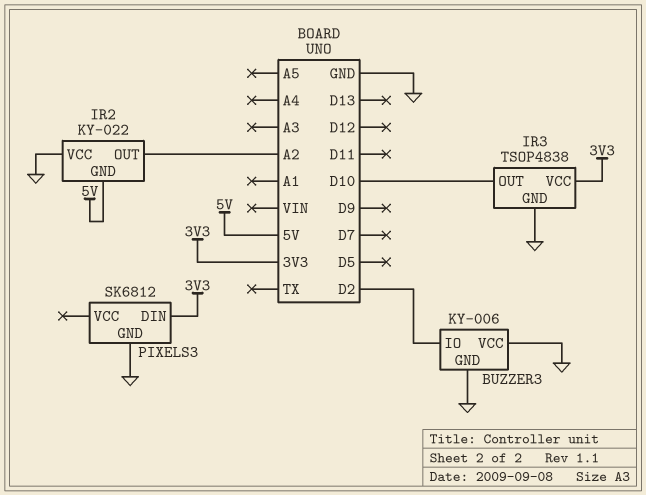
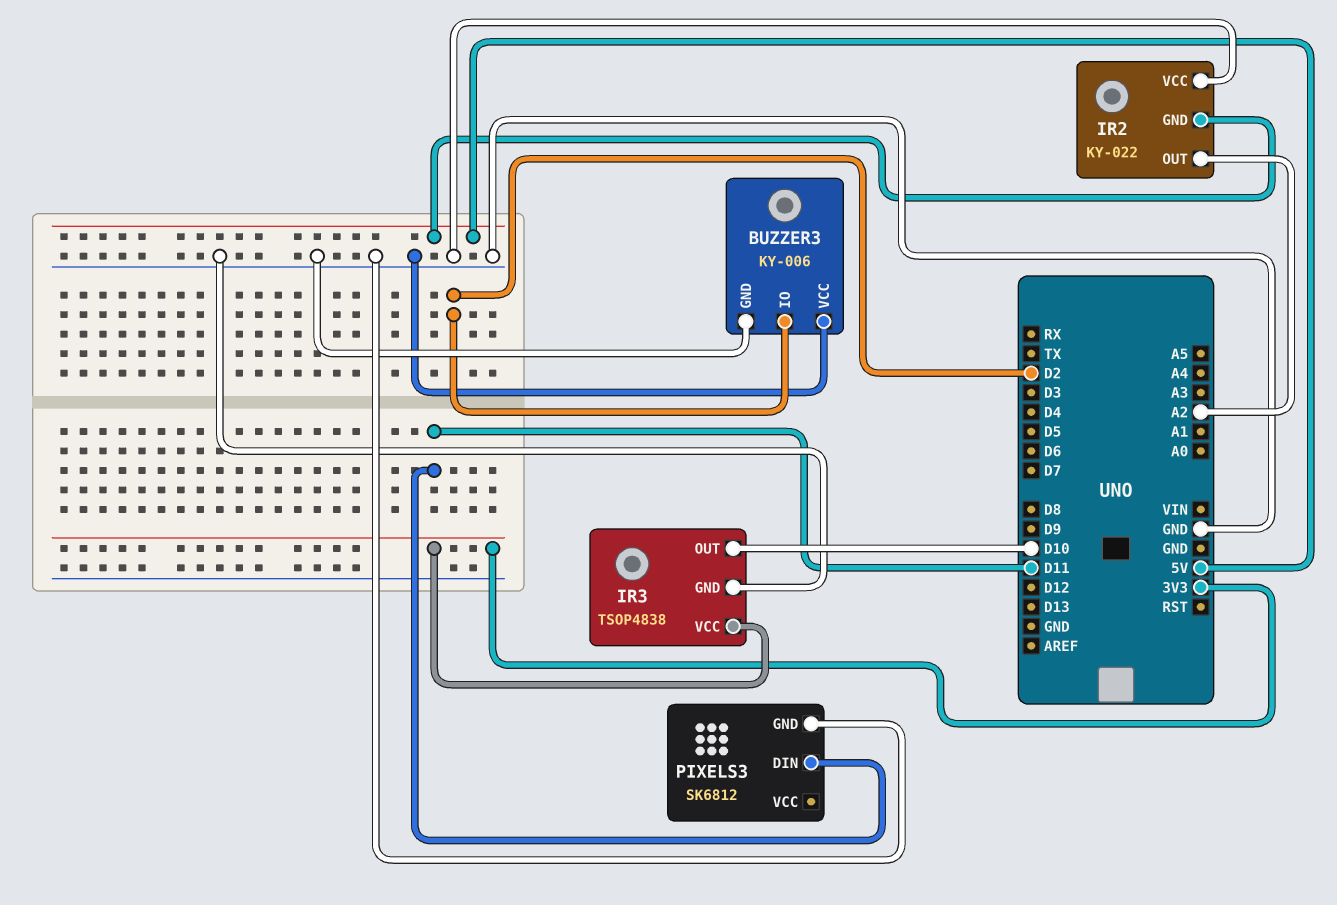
PIXELS3 pin DIN: 3V3 -> D11

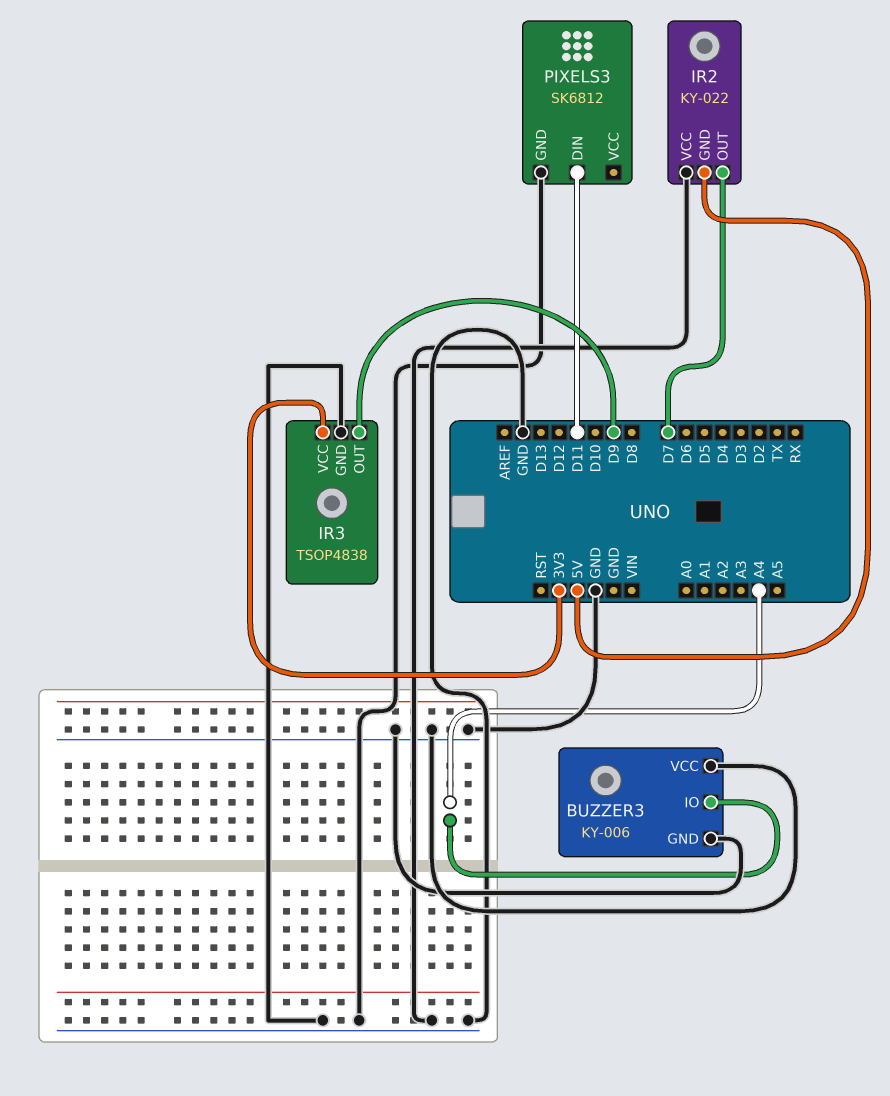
BUZZER3 pin IO: D2 -> A4
IR2 pin OUT: A2 -> D7
IR3 pin OUT: D10 -> D9

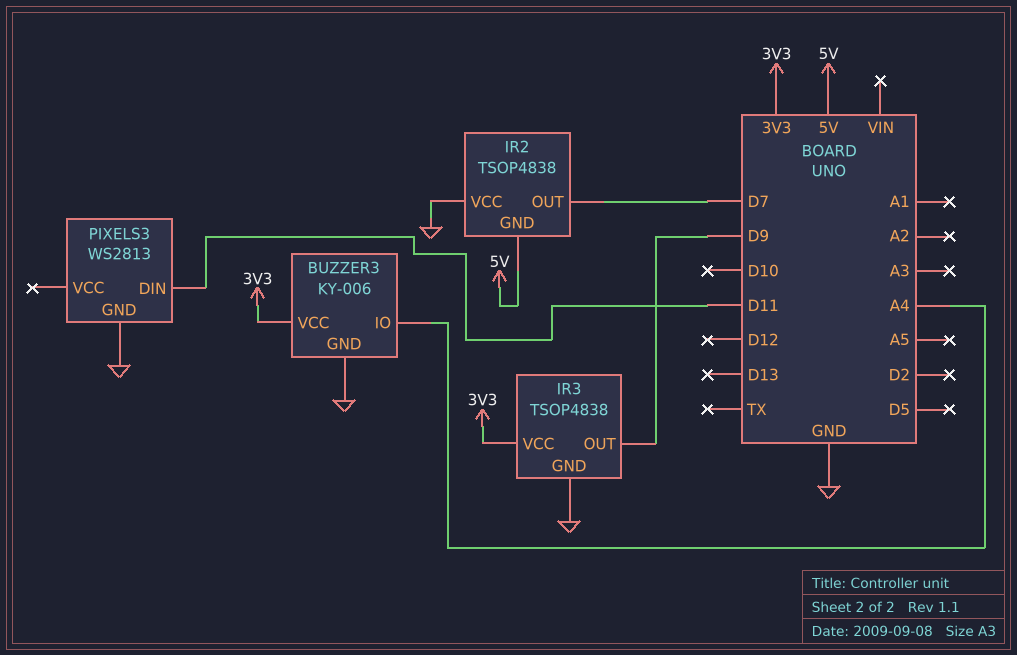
BUZZER3 pin VCC: GND -> 3V3
IR2: KY-022 -> TSOP4838
PIXELS3: SK6812 -> WS2813

